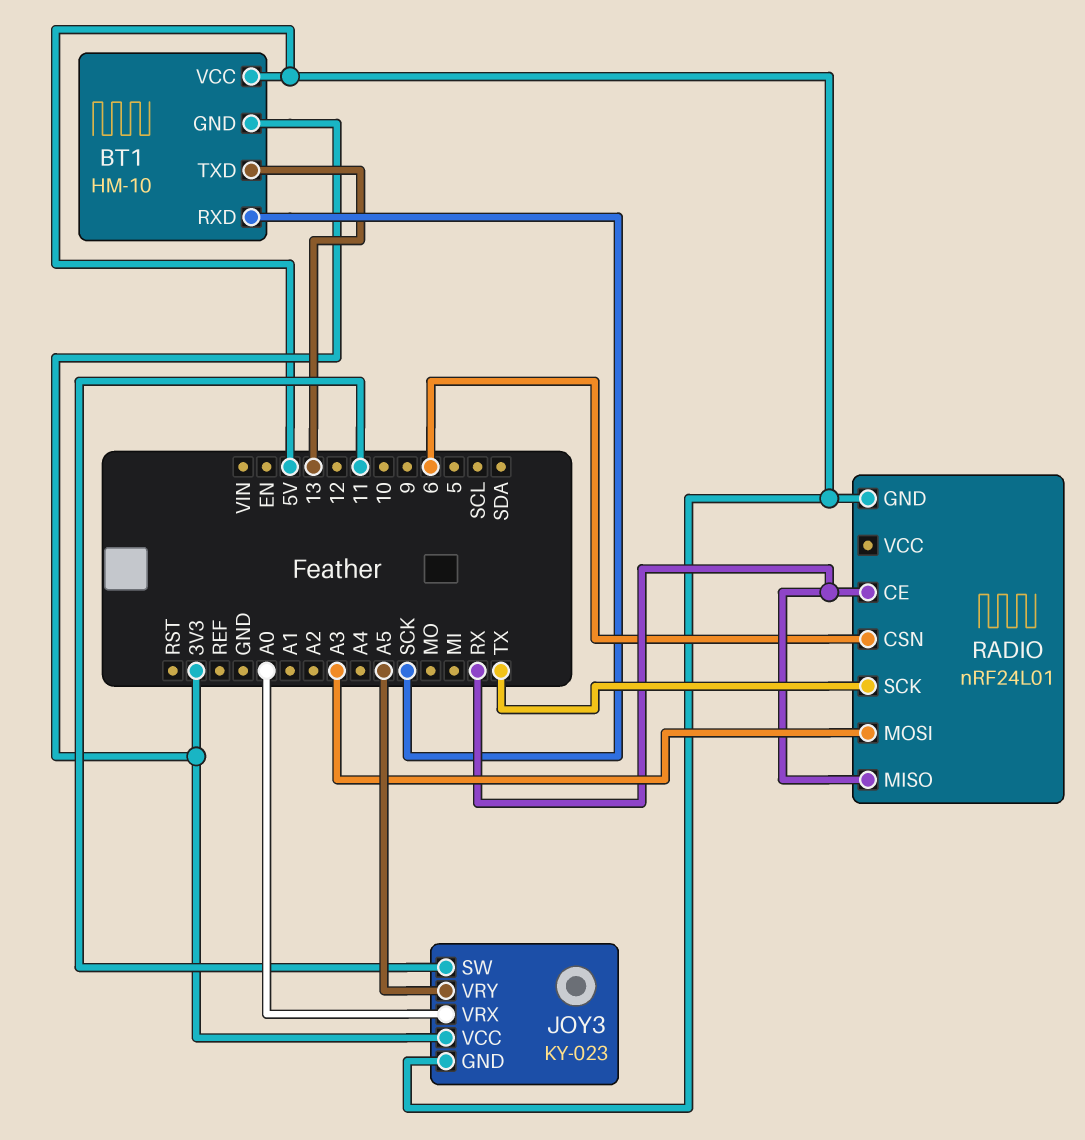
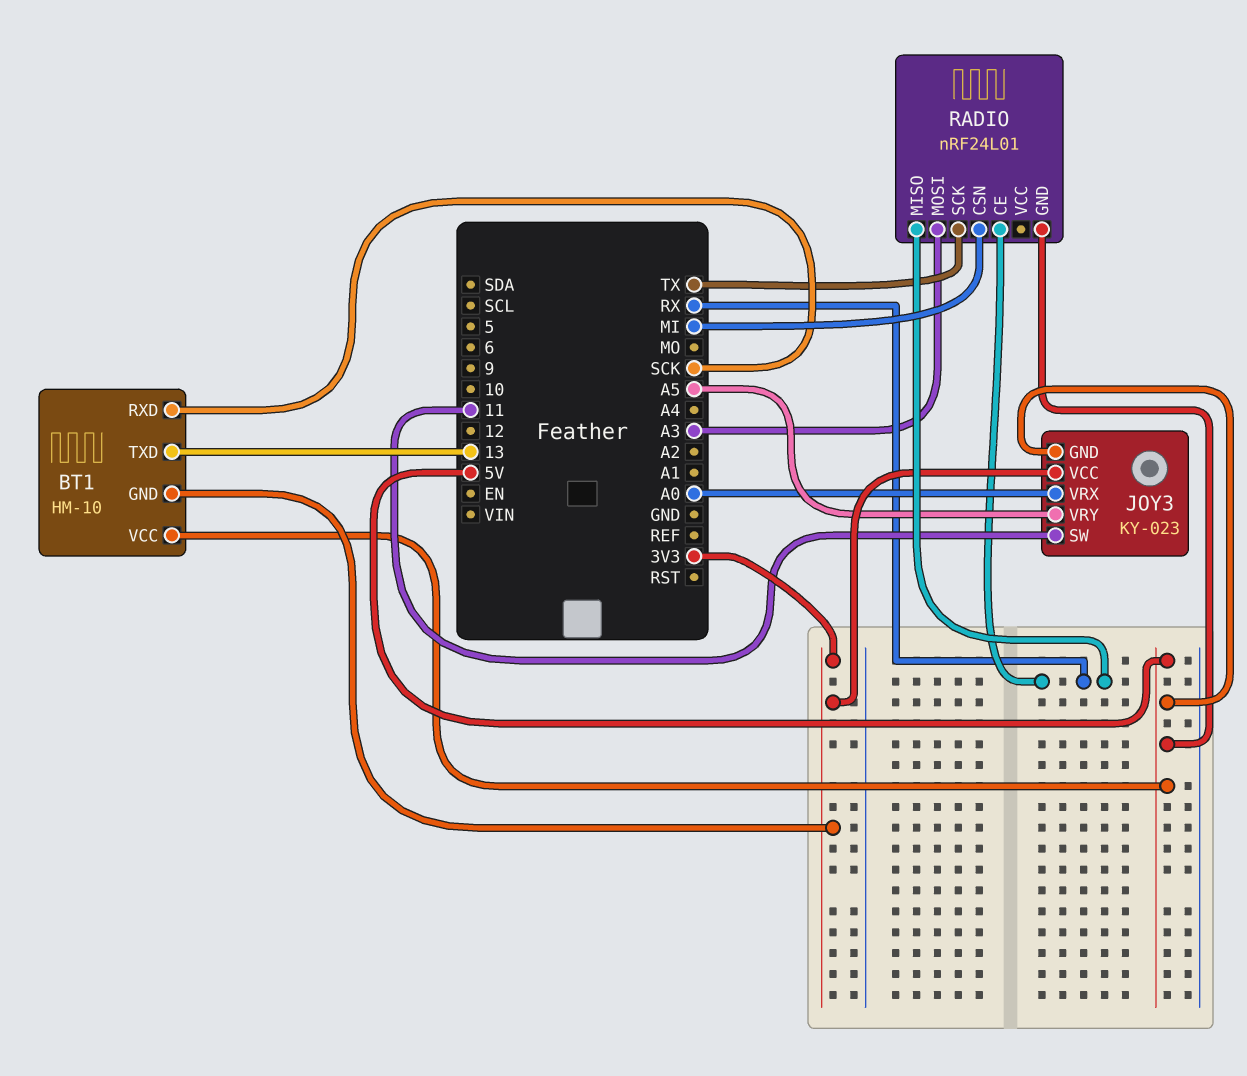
RADIO pin CSN: 6 -> MI

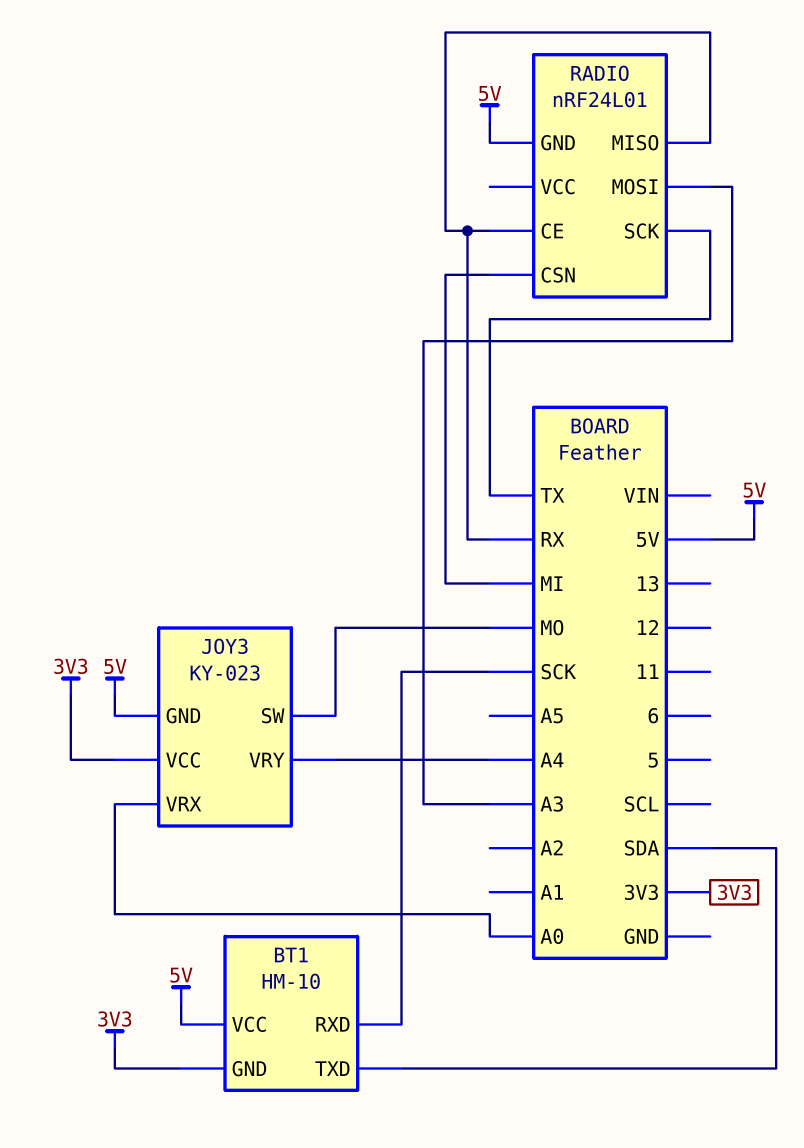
BT1 pin TXD: 13 -> SDA
JOY3 pin SW: 11 -> MO
JOY3 pin VRY: A5 -> A4

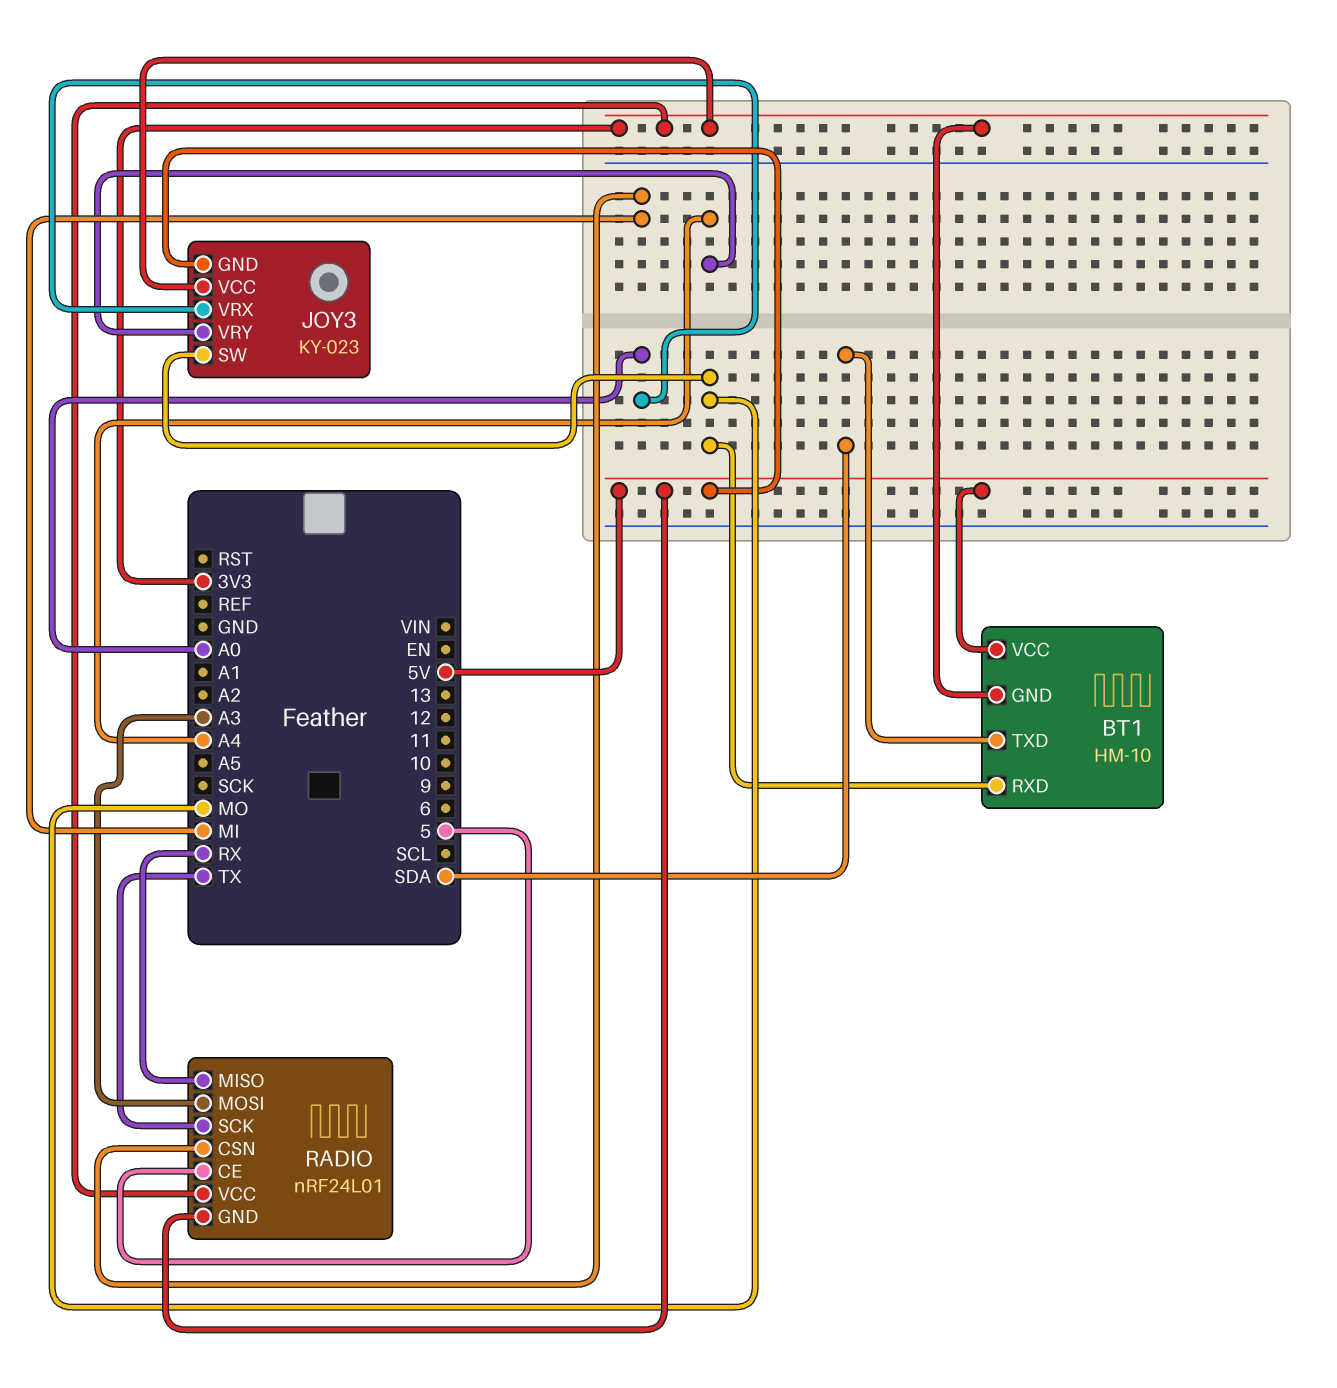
BT1 pin RXD: SCK -> MO
RADIO pin CE: RX -> 5
RADIO pin VCC: none -> 3V3

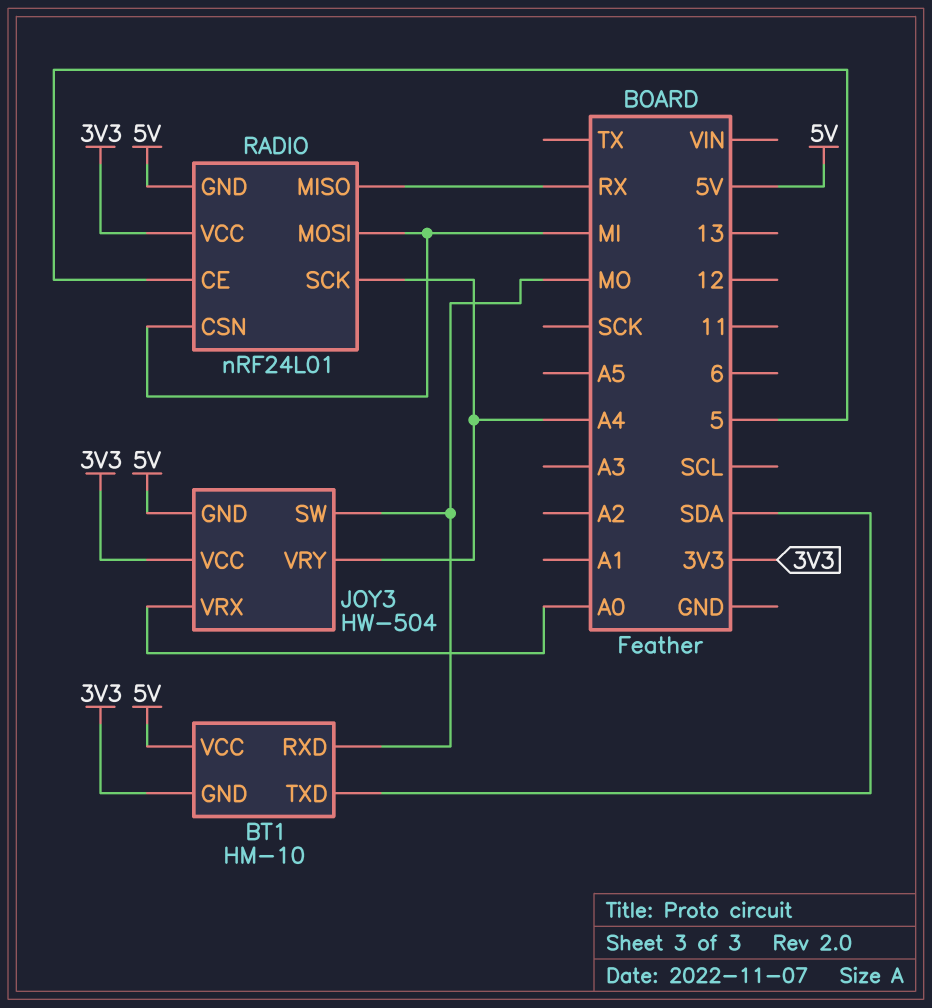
JOY3: KY-023 -> HW-504
RADIO pin MOSI: A3 -> MI
RADIO pin SCK: TX -> A4

